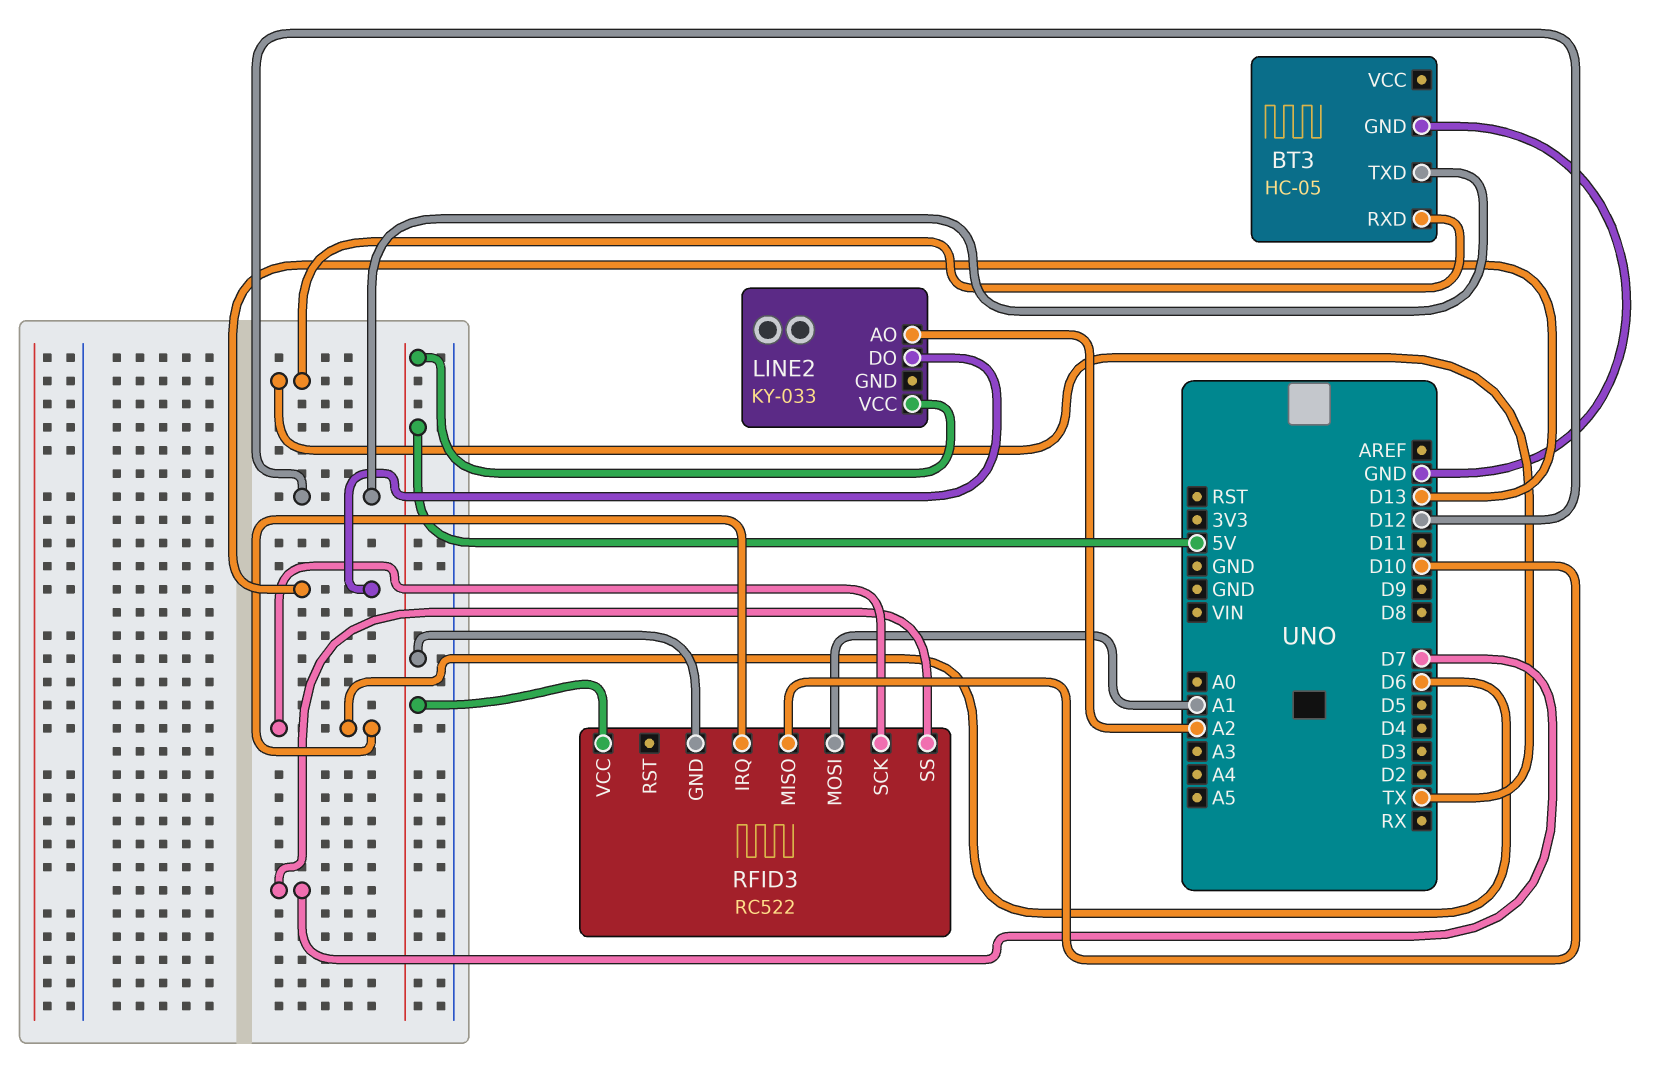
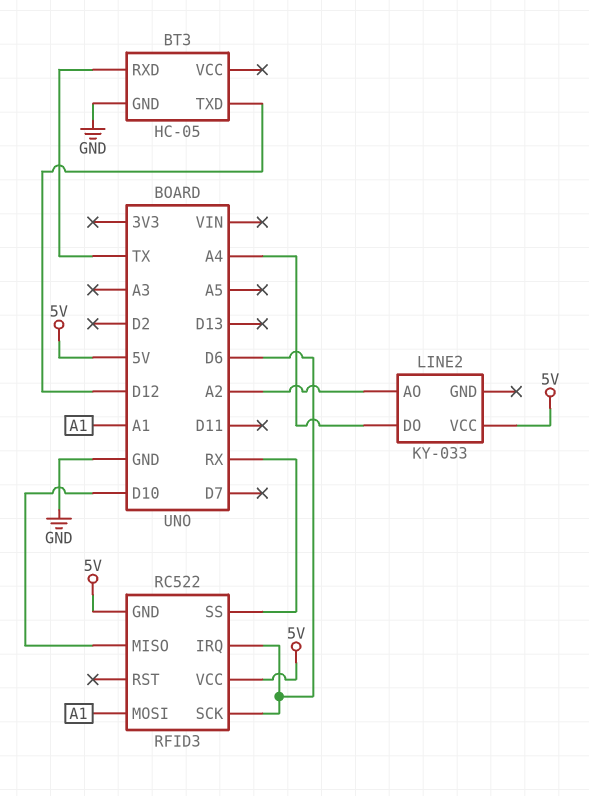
LINE2 pin DO: D13 -> A4
RFID3 pin SS: D7 -> RX

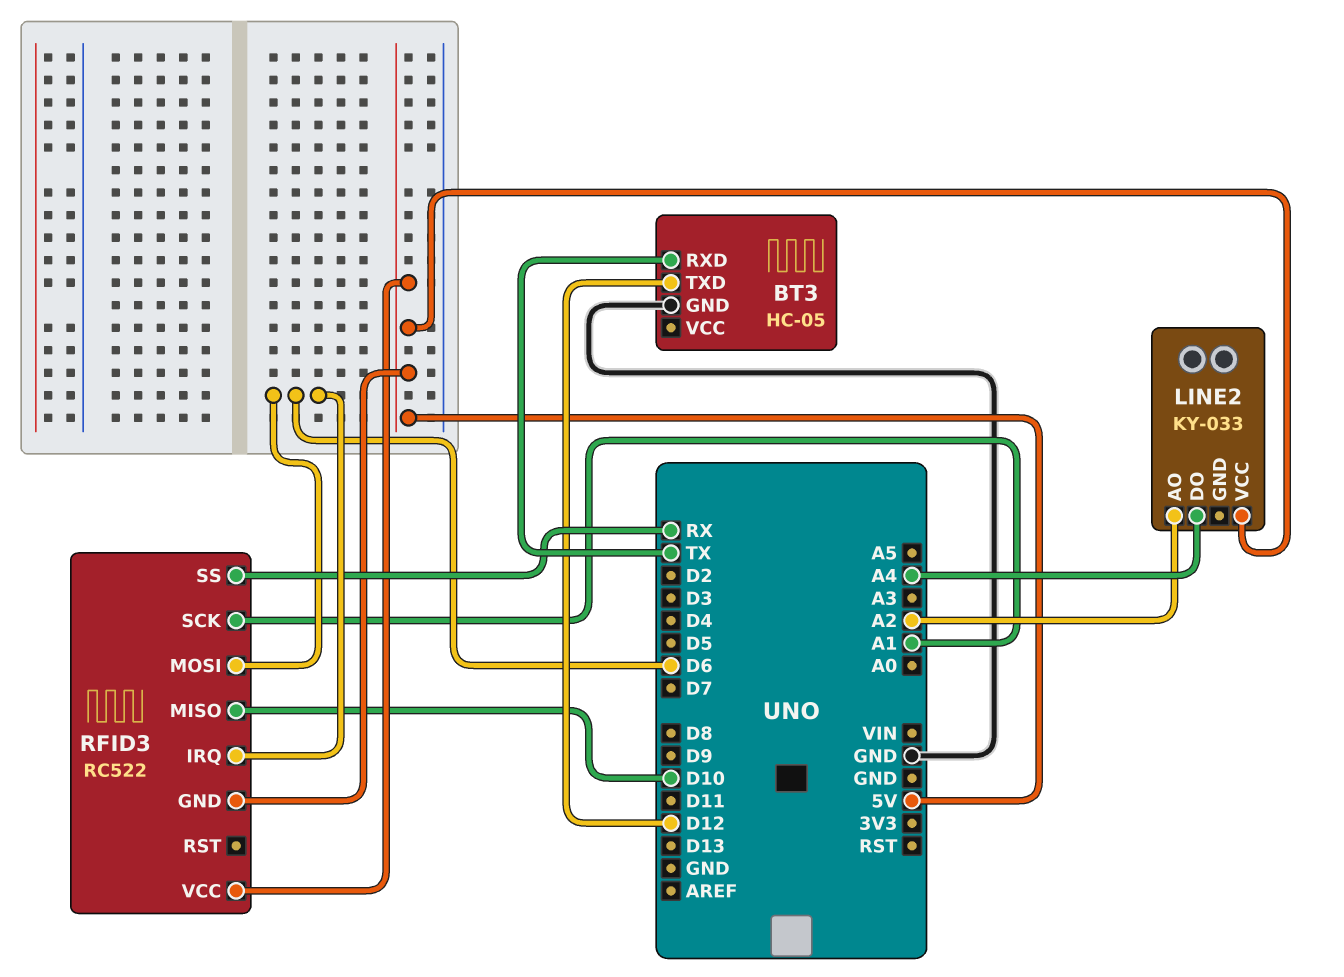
RFID3 pin MOSI: A1 -> D6
RFID3 pin SCK: D6 -> A1

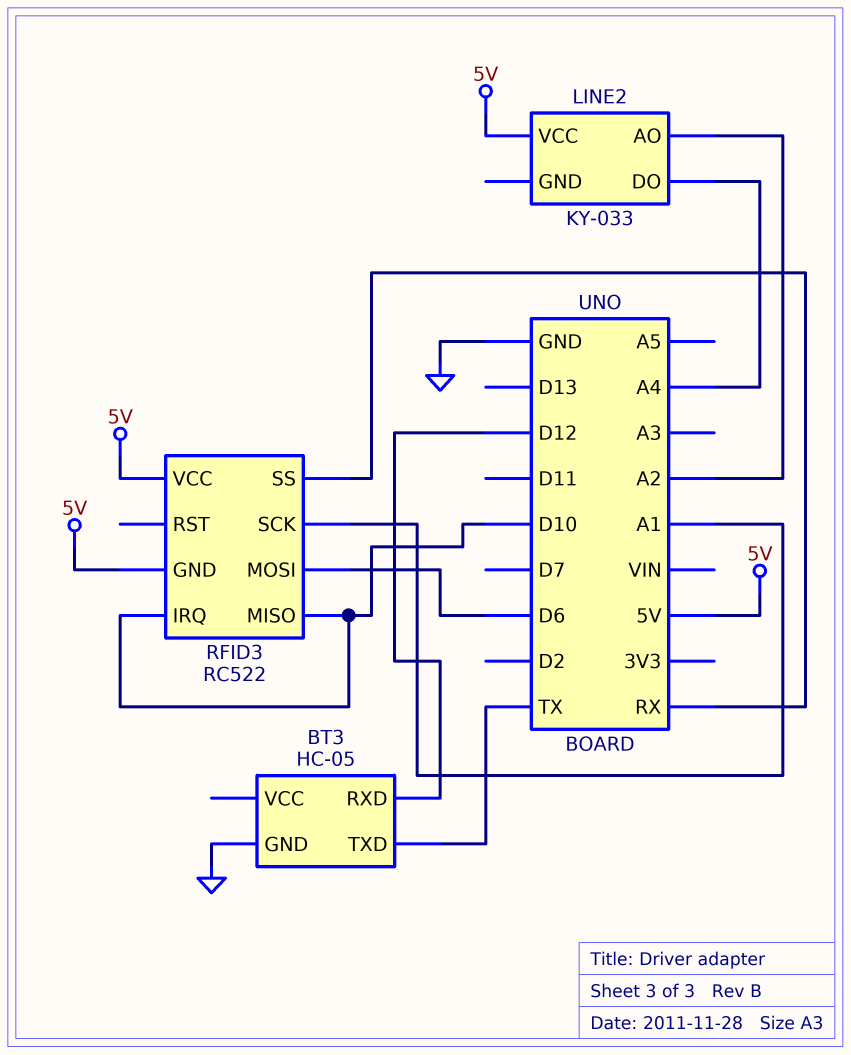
BT3 pin RXD: TX -> D12
BT3 pin TXD: D12 -> TX
RFID3 pin IRQ: D6 -> D10

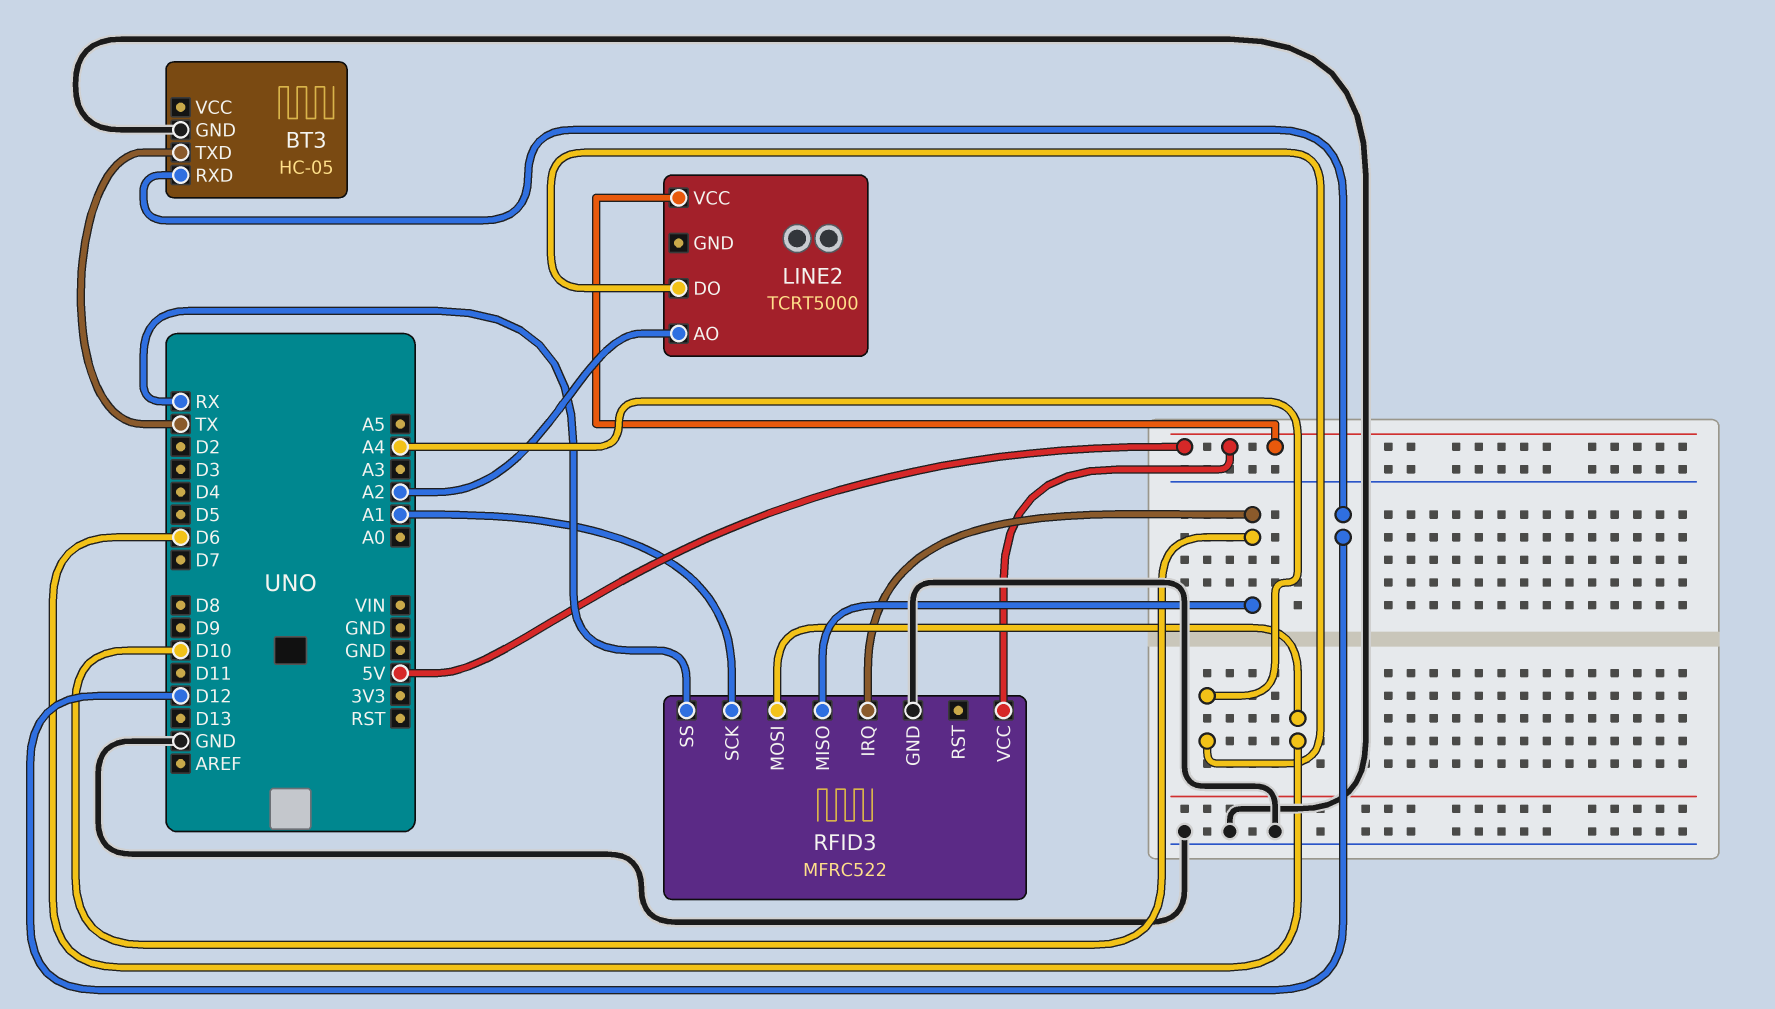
LINE2: KY-033 -> TCRT5000
RFID3: RC522 -> MFRC522
RFID3 pin GND: 5V -> GND

